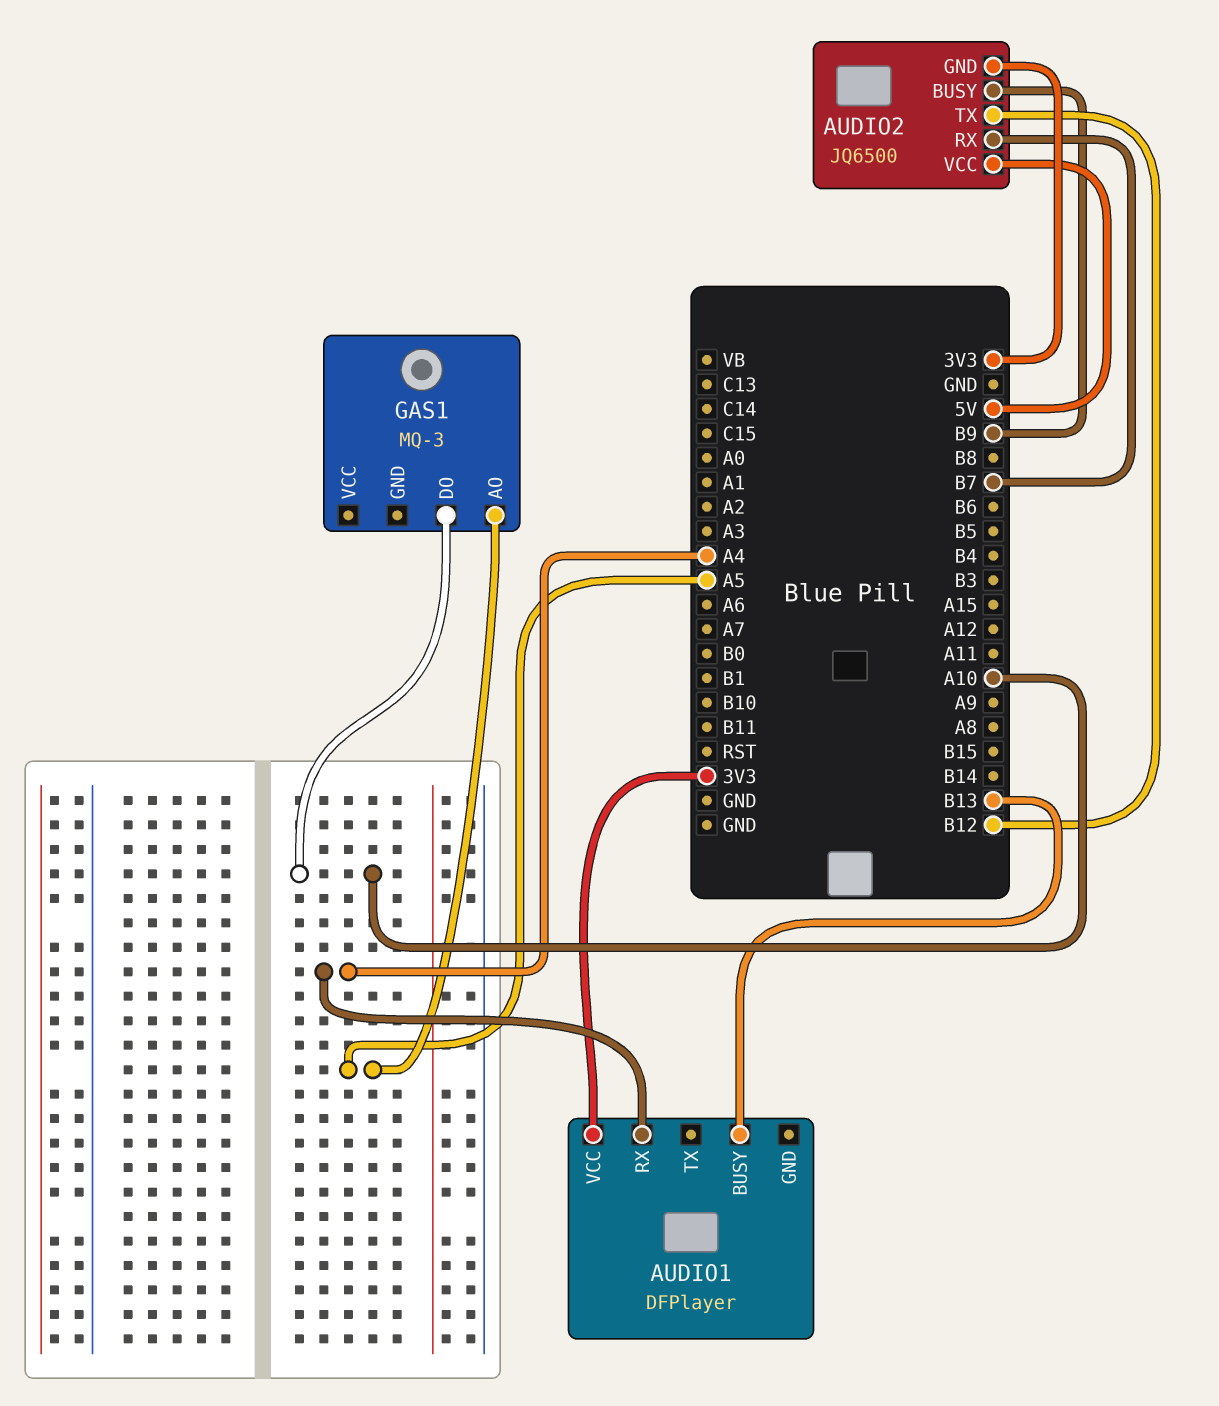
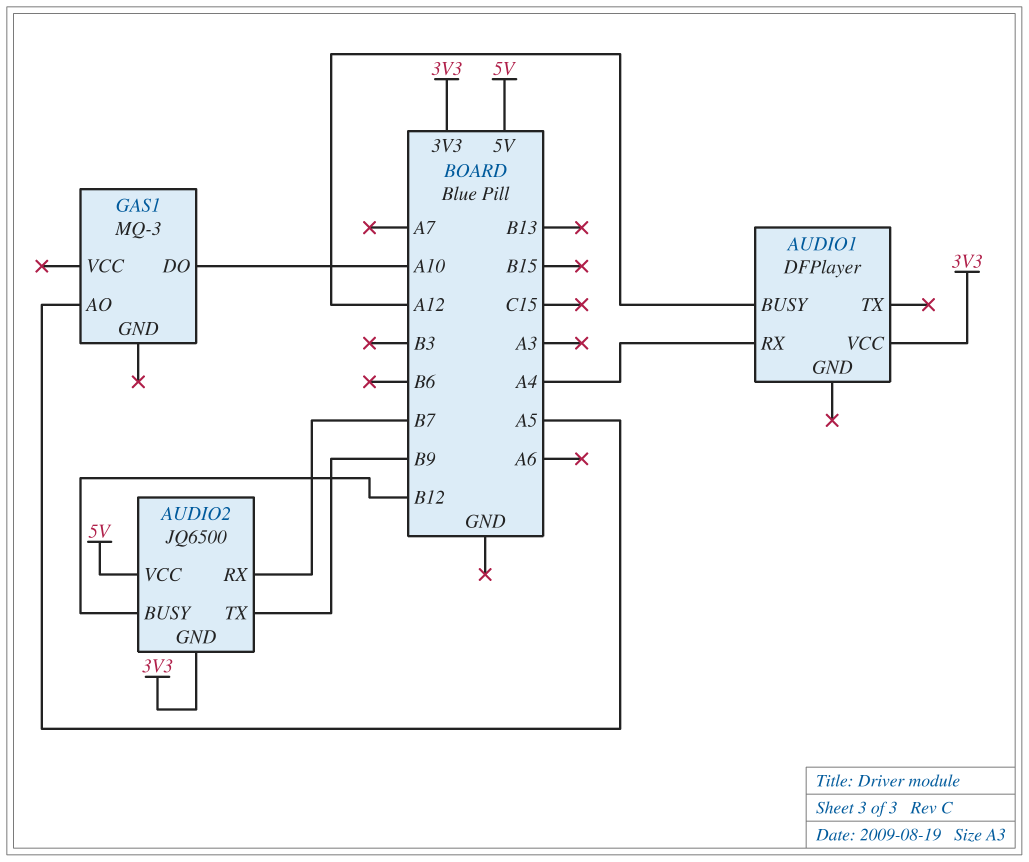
AUDIO1 pin BUSY: B13 -> A12
AUDIO2 pin BUSY: B9 -> B12
AUDIO2 pin TX: B12 -> B9

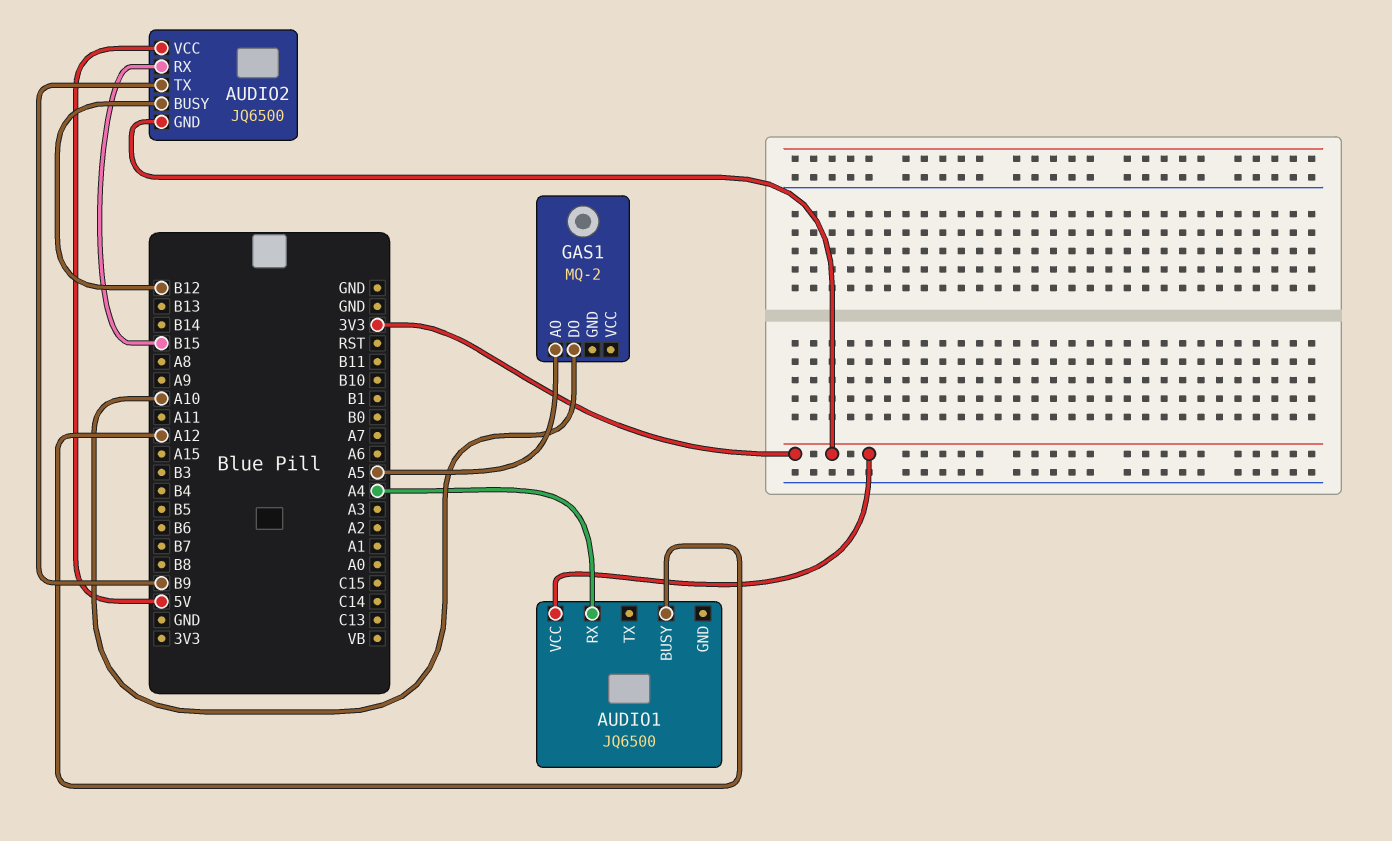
AUDIO1: DFPlayer -> JQ6500
AUDIO2 pin RX: B7 -> B15
GAS1: MQ-3 -> MQ-2

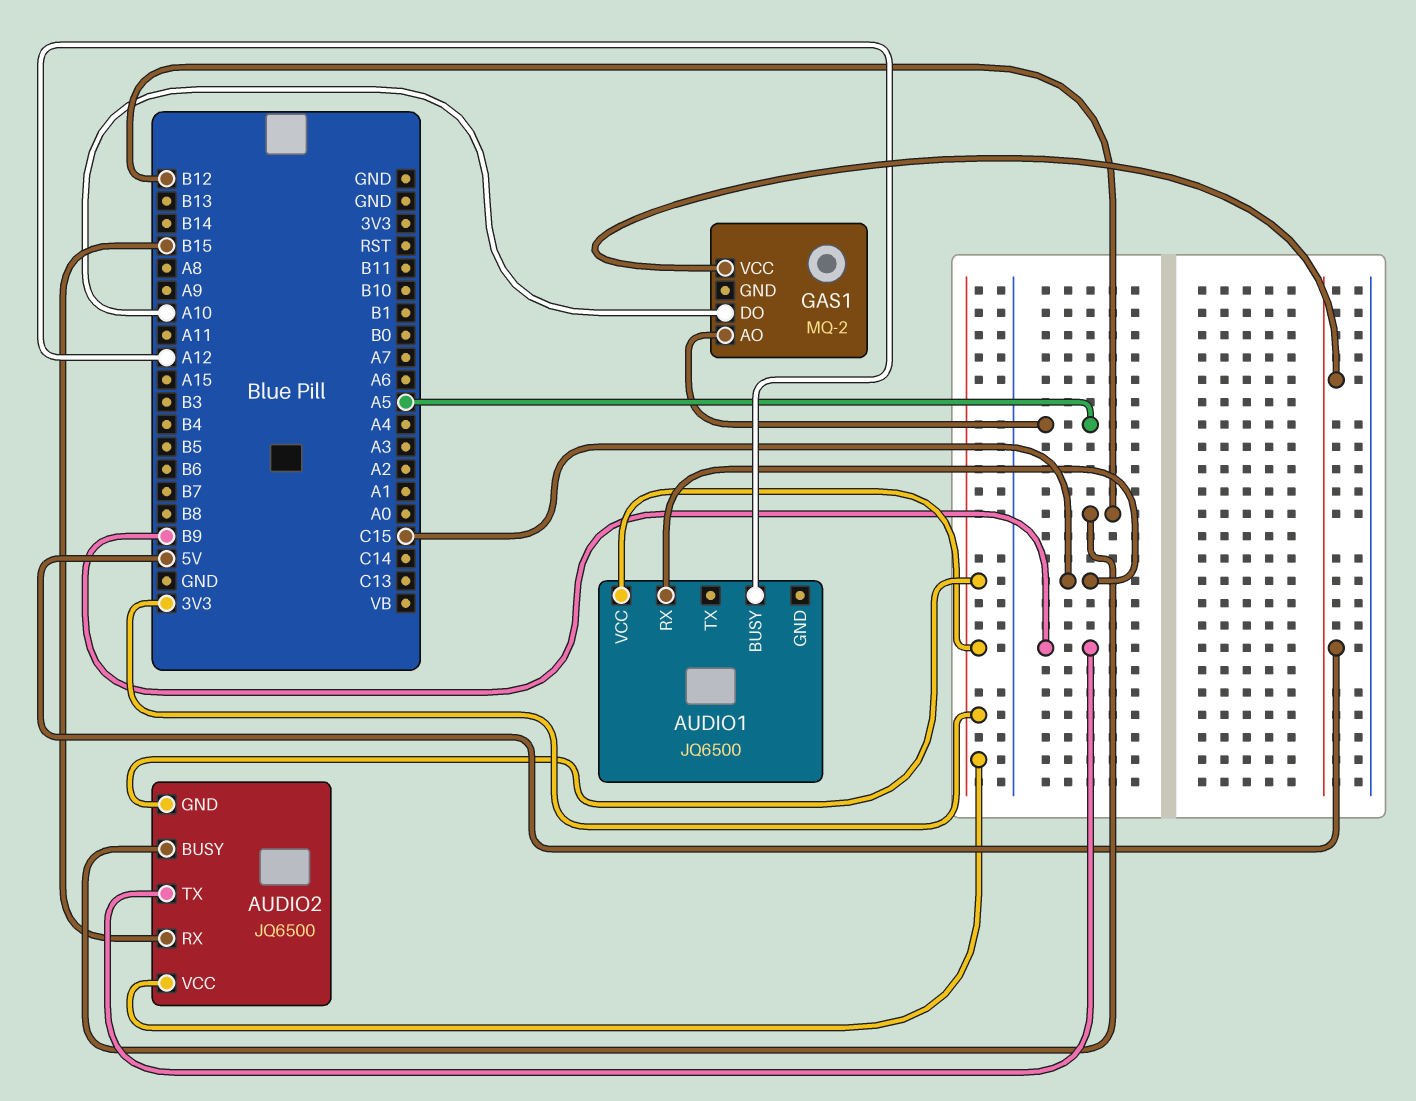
AUDIO1 pin RX: A4 -> C15
AUDIO2 pin VCC: 5V -> 3V3
GAS1 pin VCC: none -> 5V

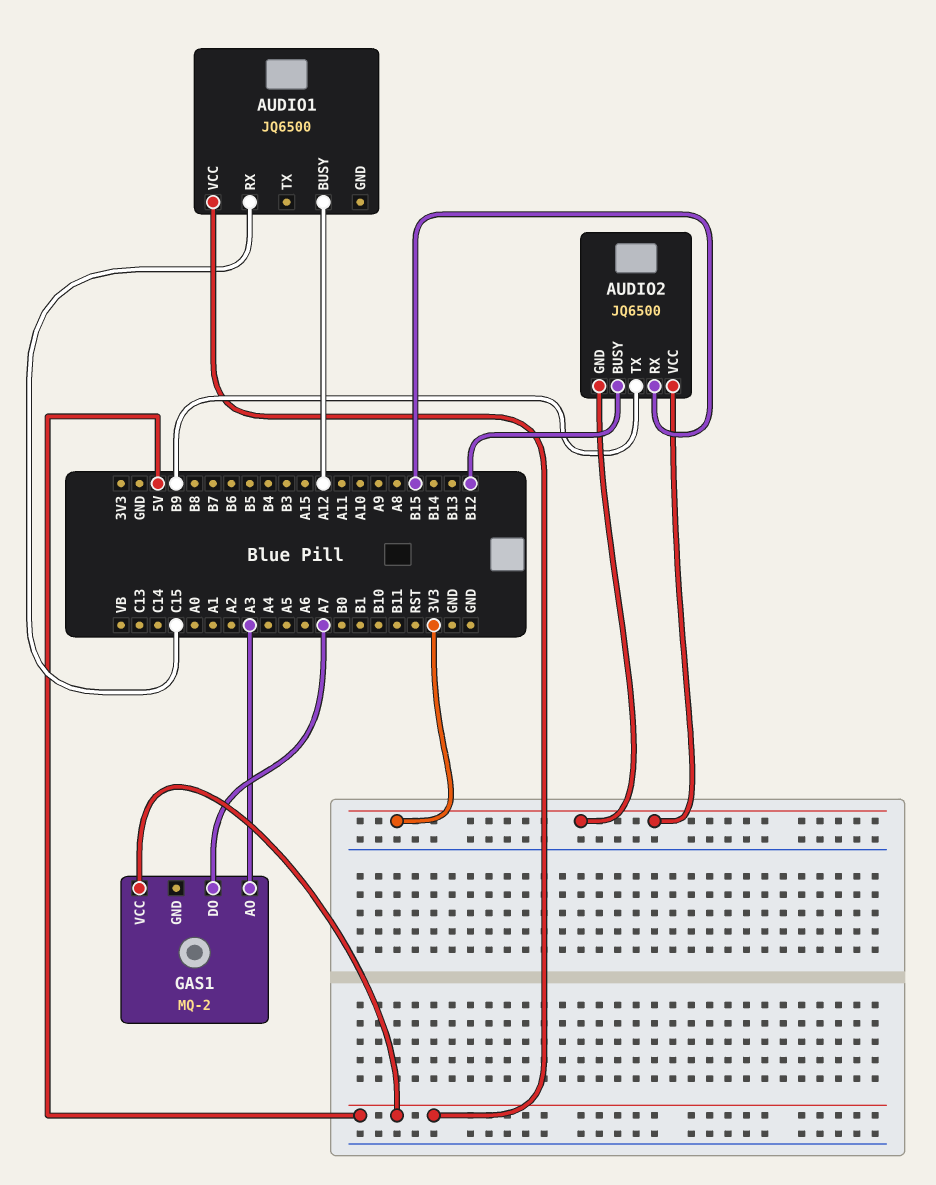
AUDIO1 pin VCC: 3V3 -> 5V
GAS1 pin AO: A5 -> A3
GAS1 pin DO: A10 -> A7

